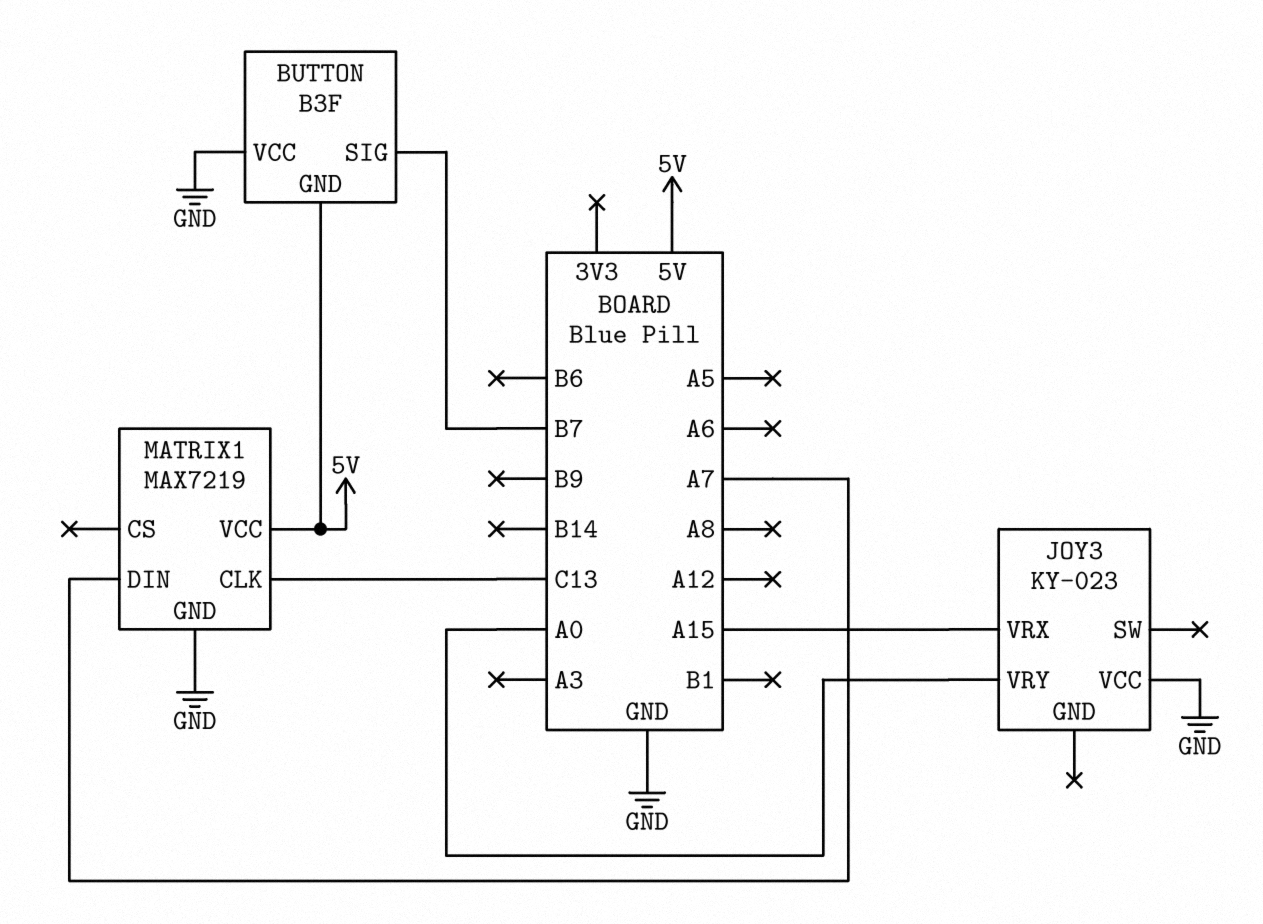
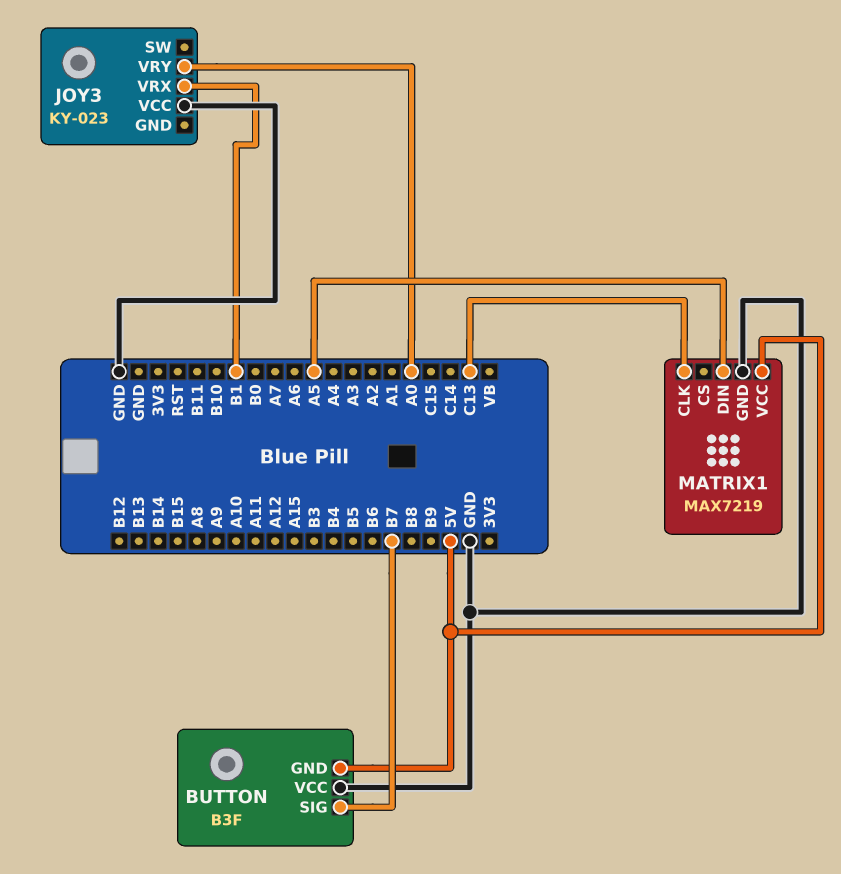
JOY3 pin VRX: A15 -> B1
MATRIX1 pin DIN: A7 -> A5

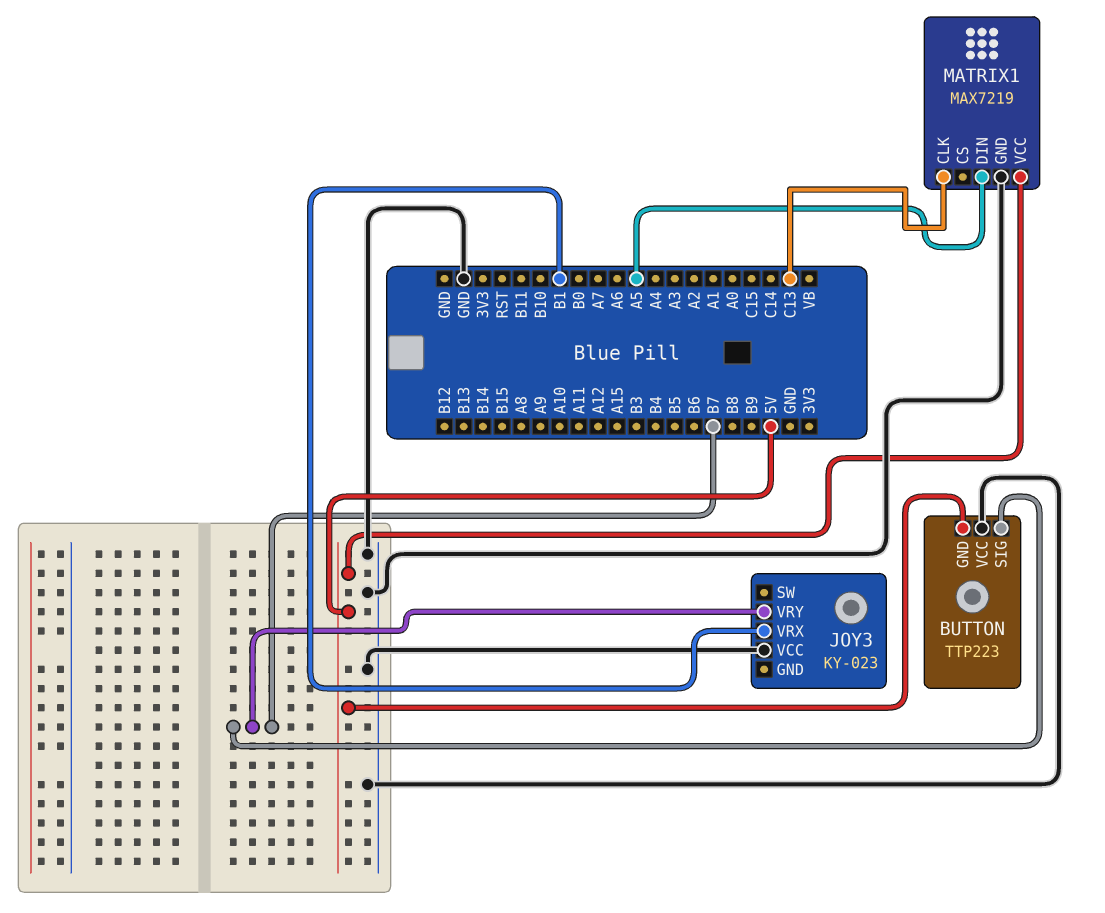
BUTTON: B3F -> TTP223
JOY3 pin VRY: A0 -> B7

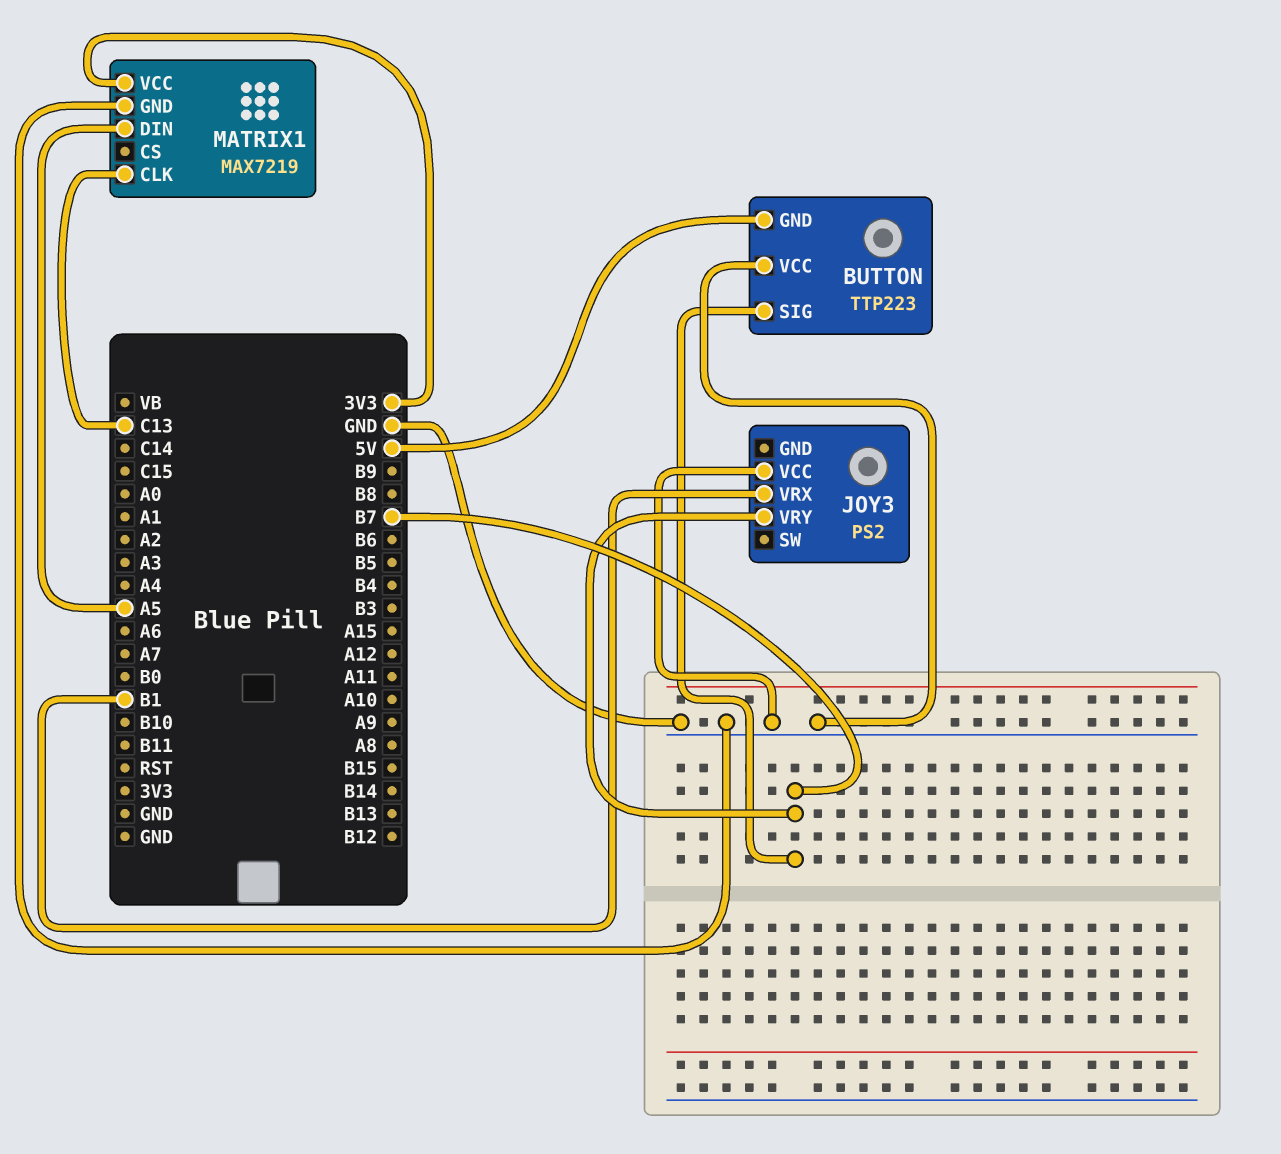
JOY3: KY-023 -> PS2
MATRIX1 pin VCC: 5V -> 3V3

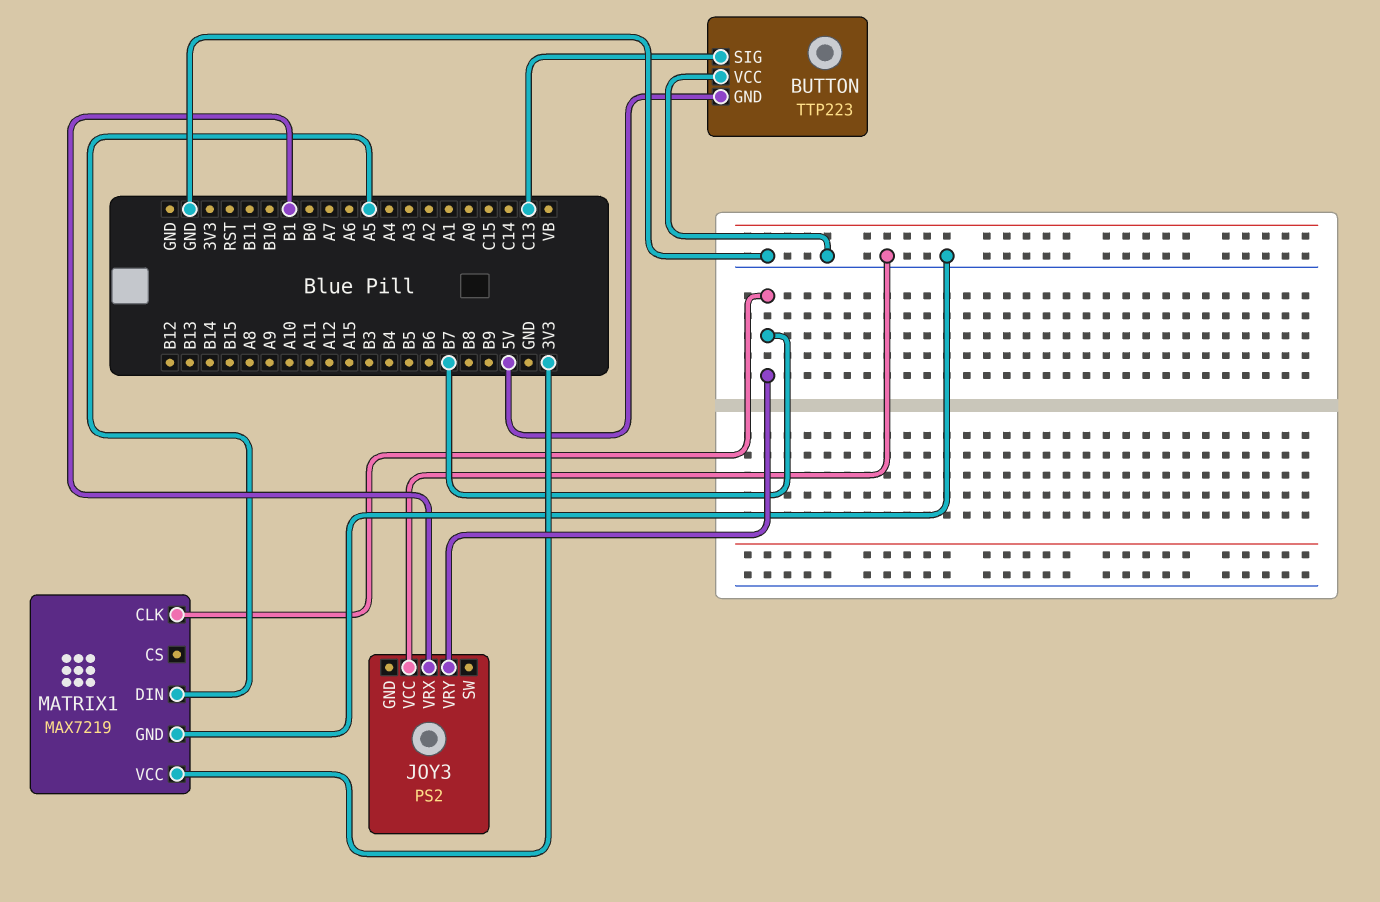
BUTTON pin SIG: B7 -> C13
MATRIX1 pin CLK: C13 -> B7

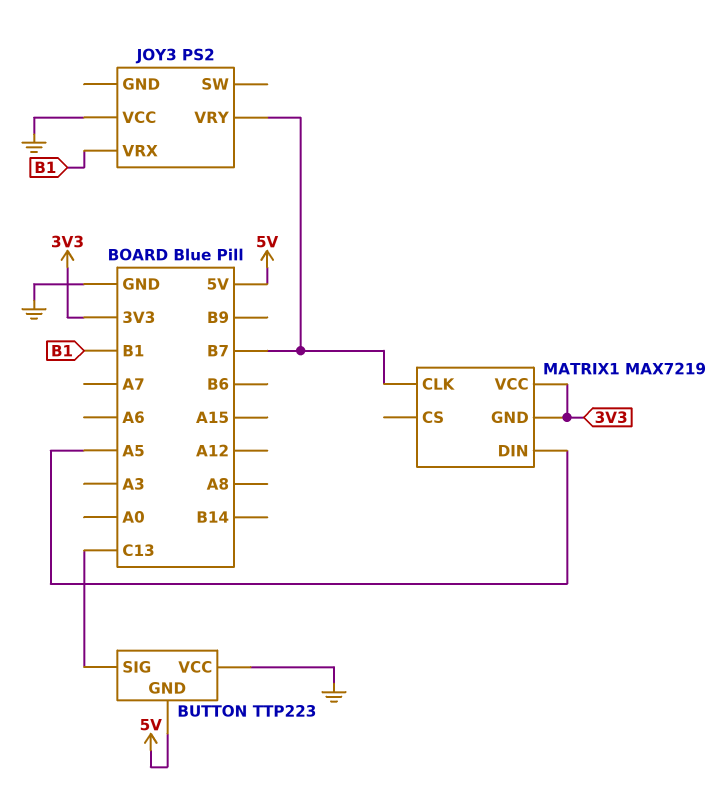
MATRIX1 pin GND: GND -> 3V3

